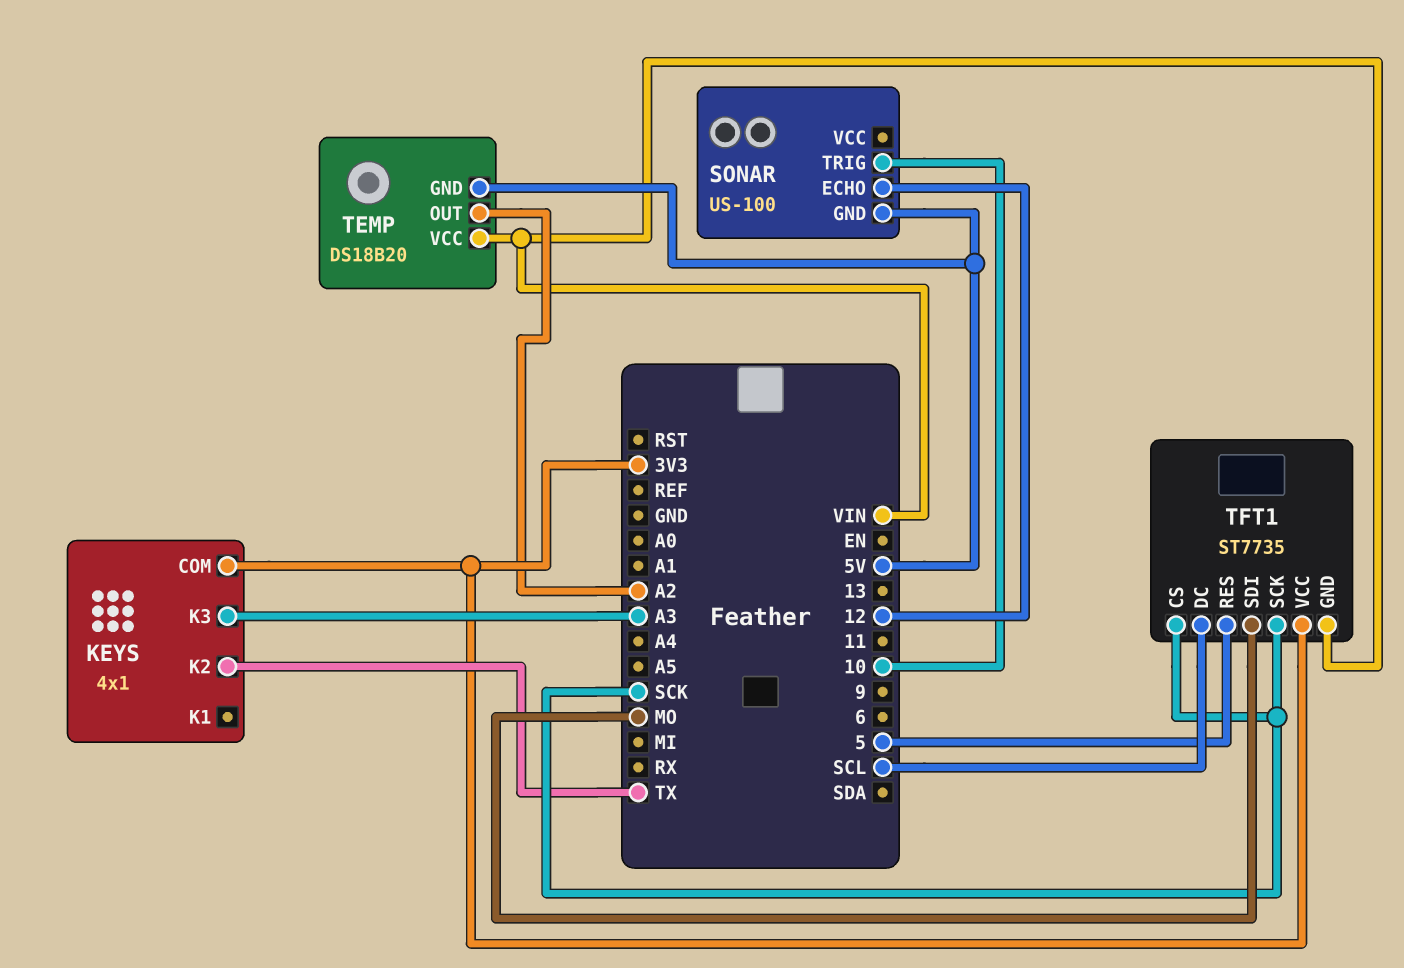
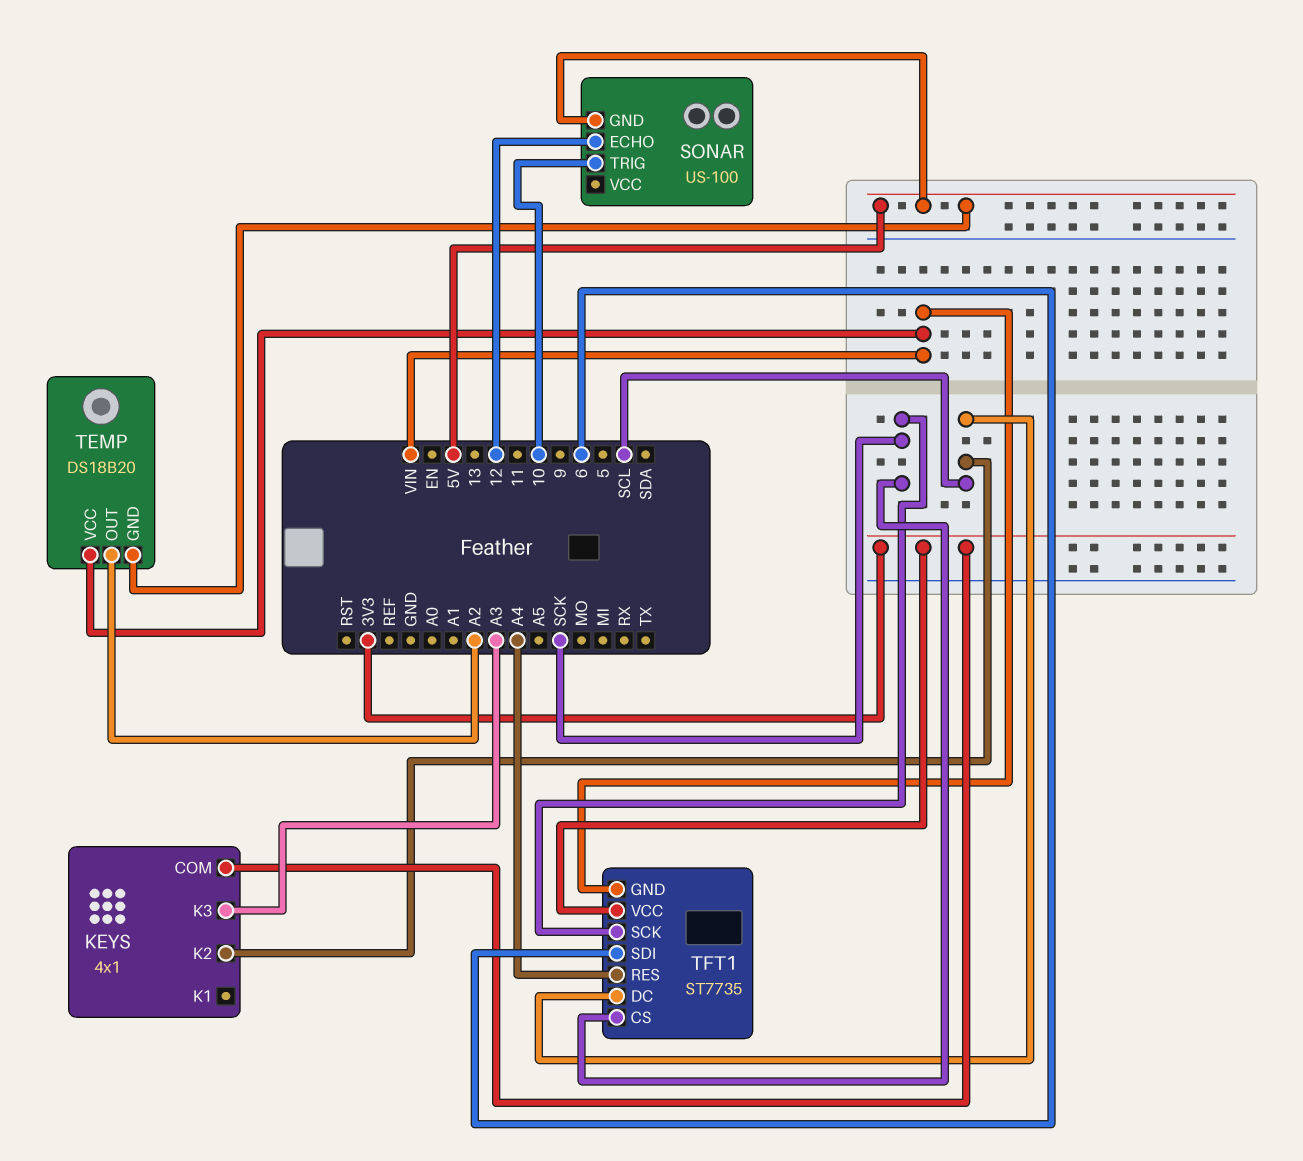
KEYS pin K2: TX -> SCL
TFT1 pin RES: 5 -> A4
TFT1 pin SDI: MO -> 6

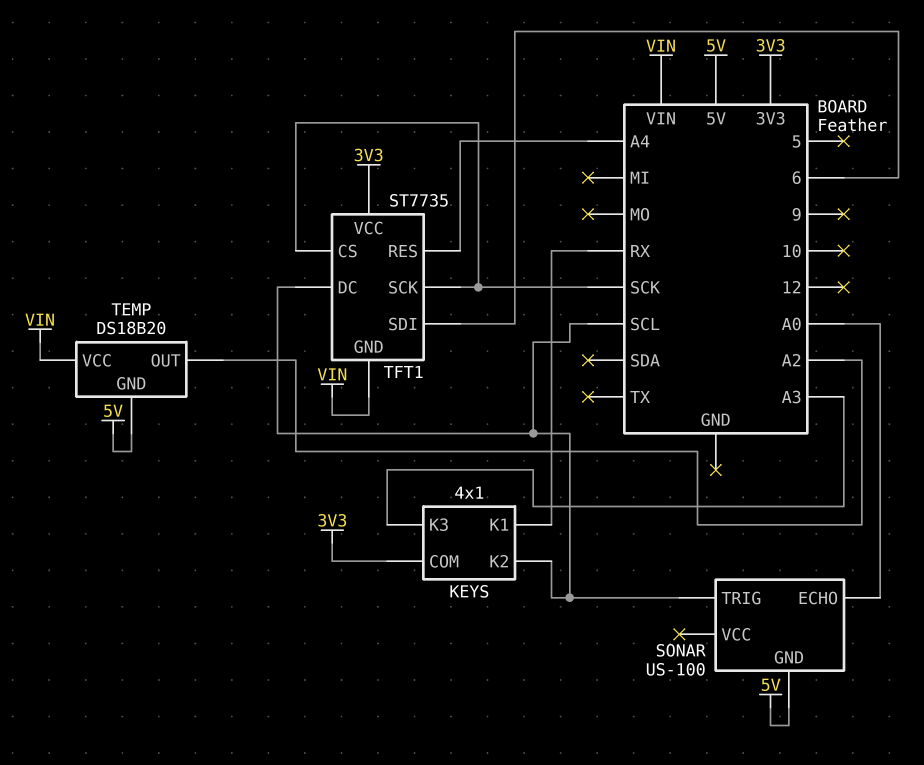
KEYS pin K1: none -> RX
SONAR pin ECHO: 12 -> A0
SONAR pin TRIG: 10 -> SCL

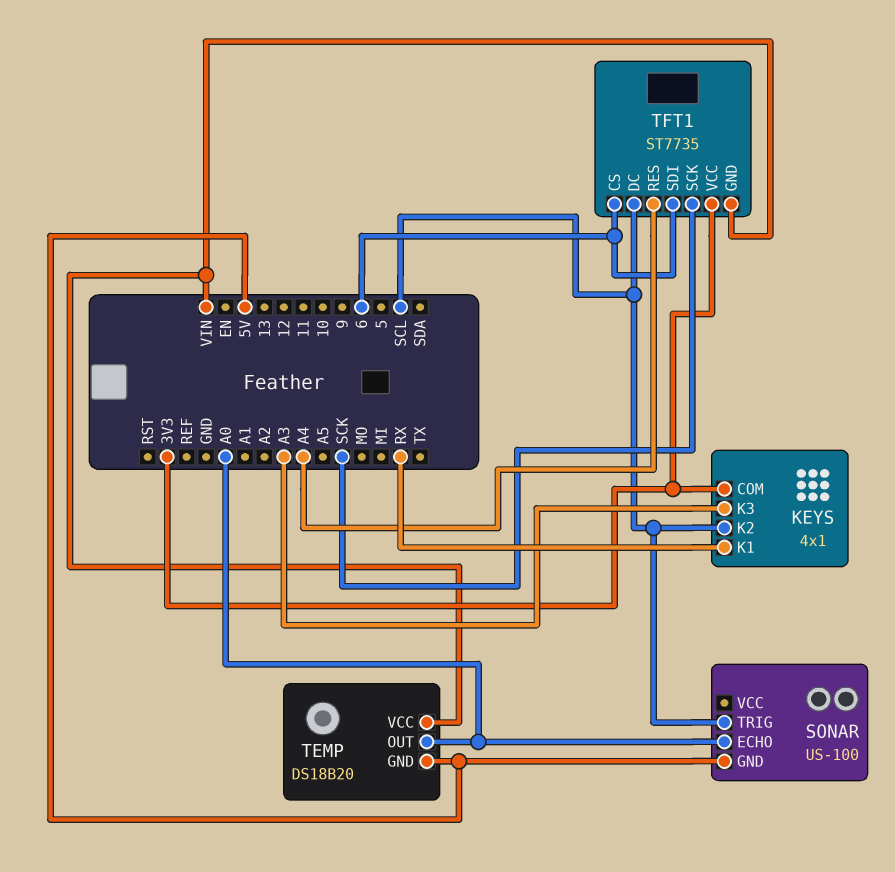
TEMP pin OUT: A2 -> A0
TFT1 pin CS: SCK -> 6

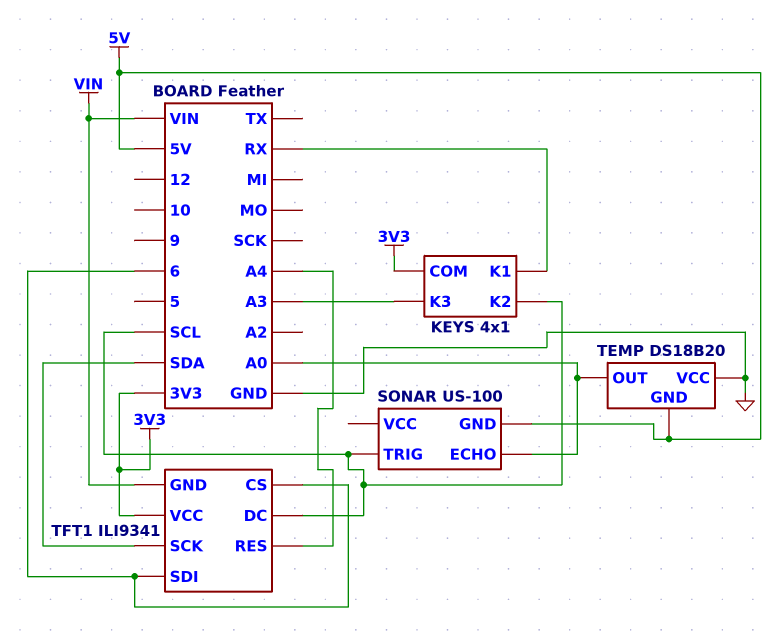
TEMP pin VCC: VIN -> GND
TFT1: ST7735 -> ILI9341
TFT1 pin SCK: SCK -> SDA

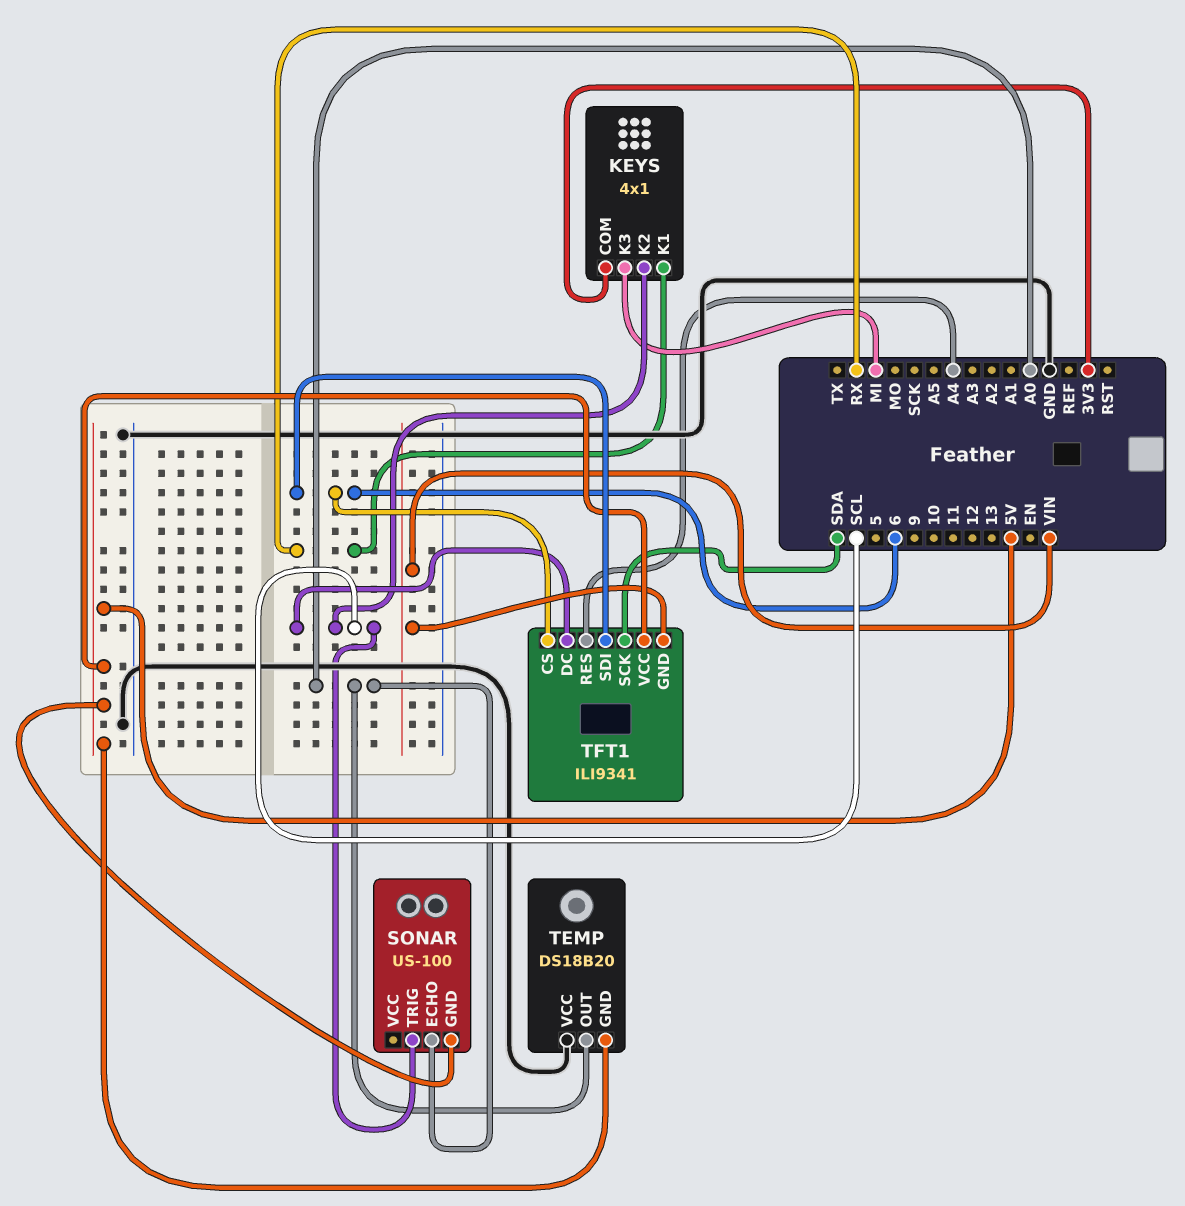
KEYS pin K3: A3 -> MI
TFT1 pin VCC: 3V3 -> 5V

